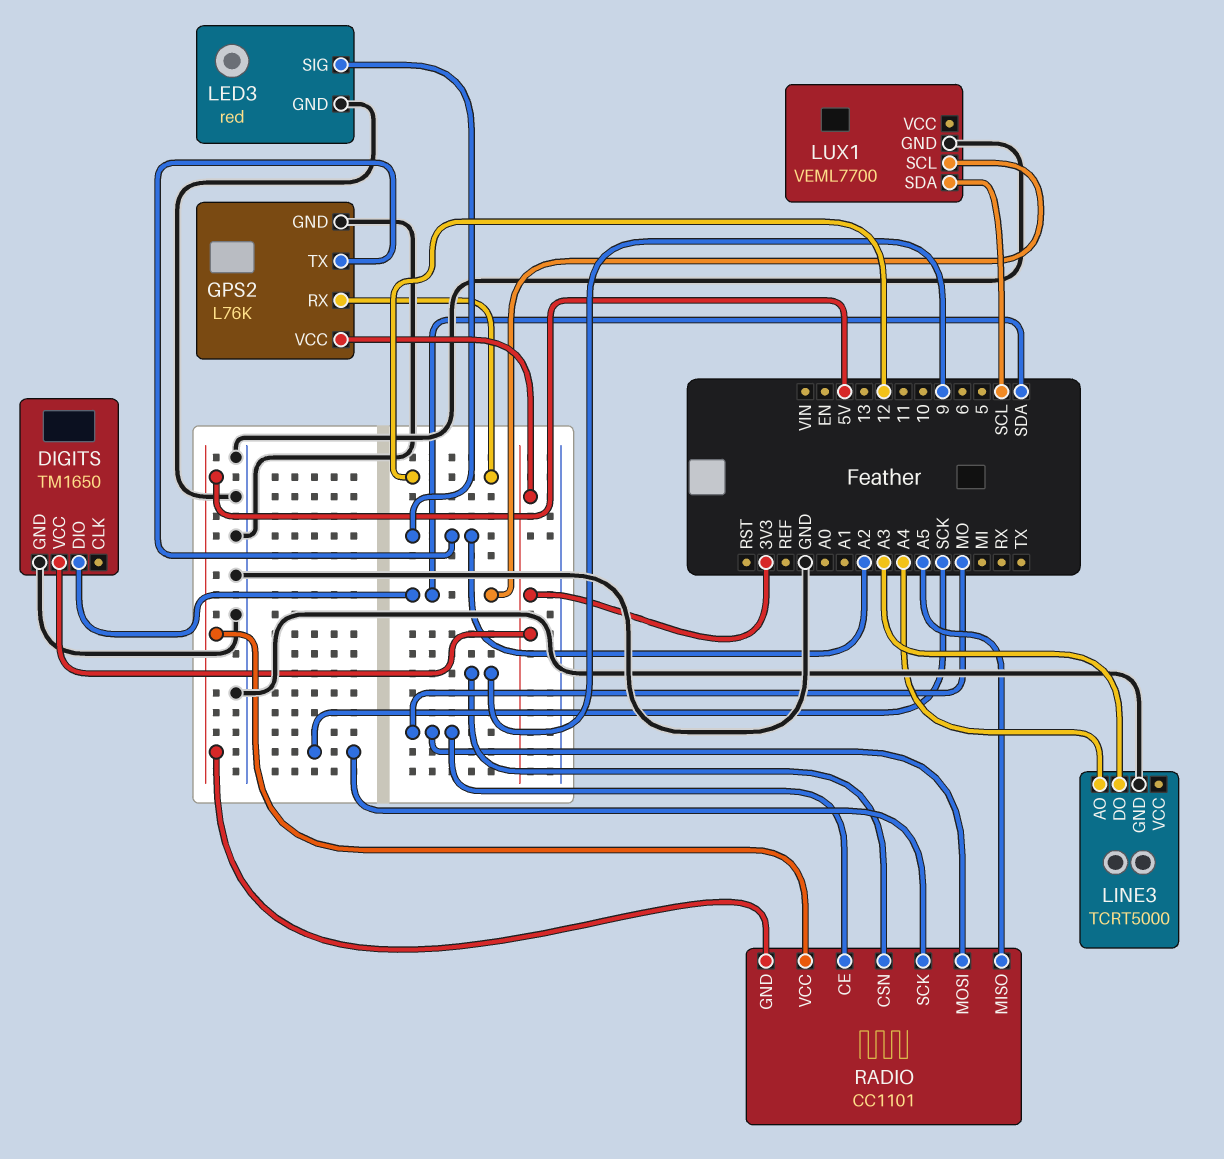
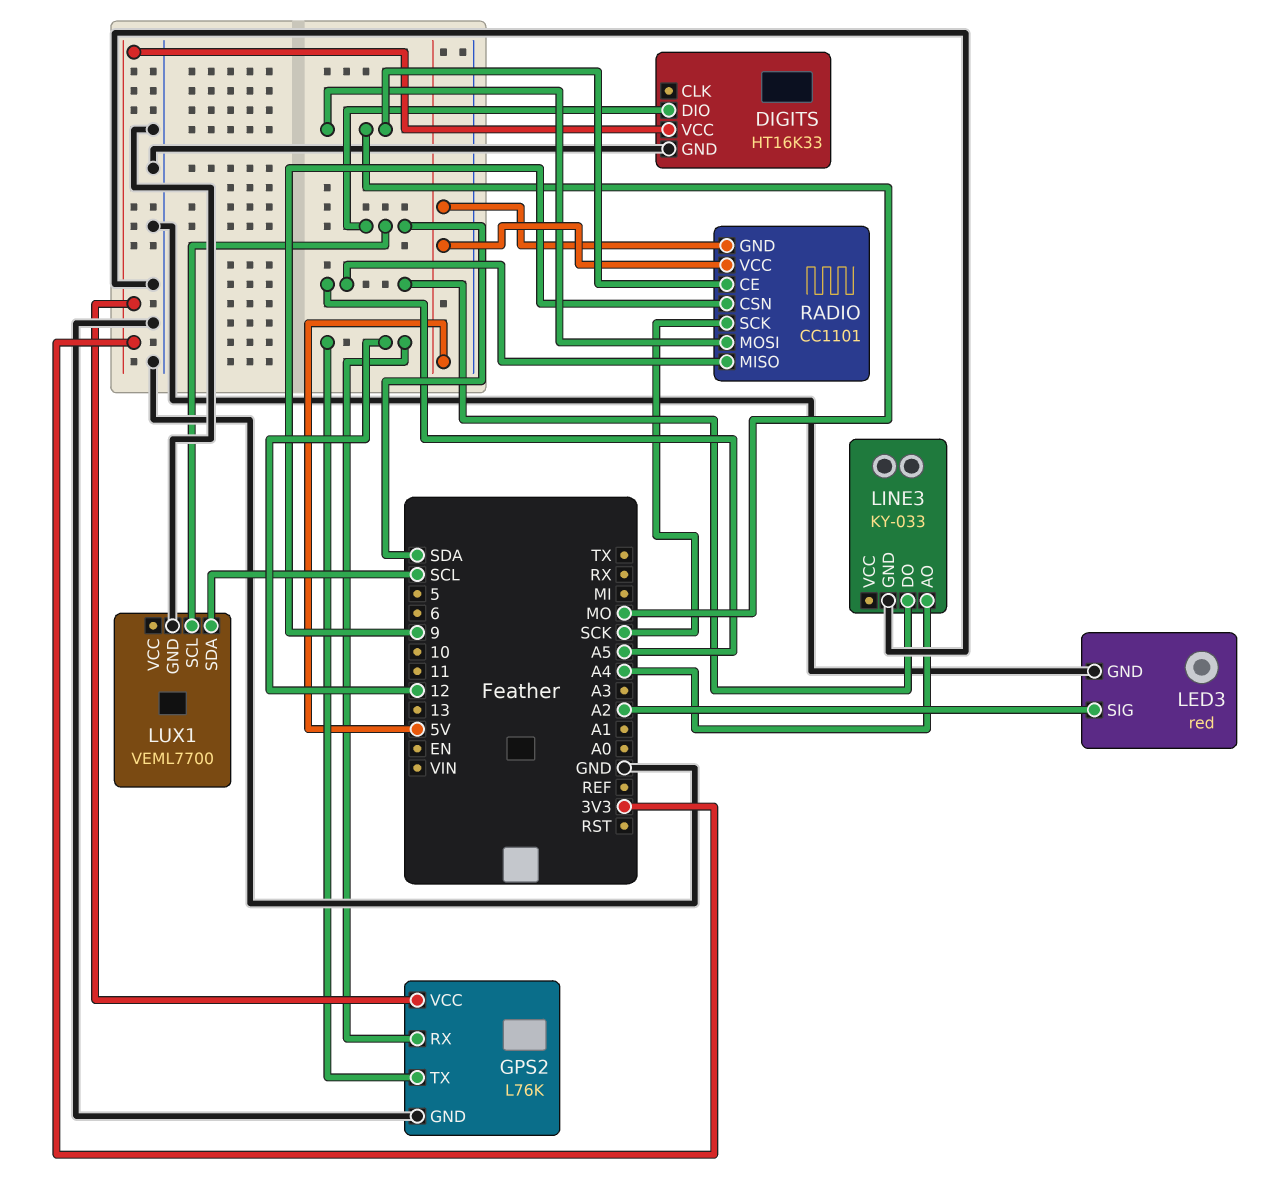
DIGITS: TM1650 -> HT16K33
GPS2 pin TX: A2 -> 12
LINE3: TCRT5000 -> KY-033
LINE3 pin DO: A3 -> A5

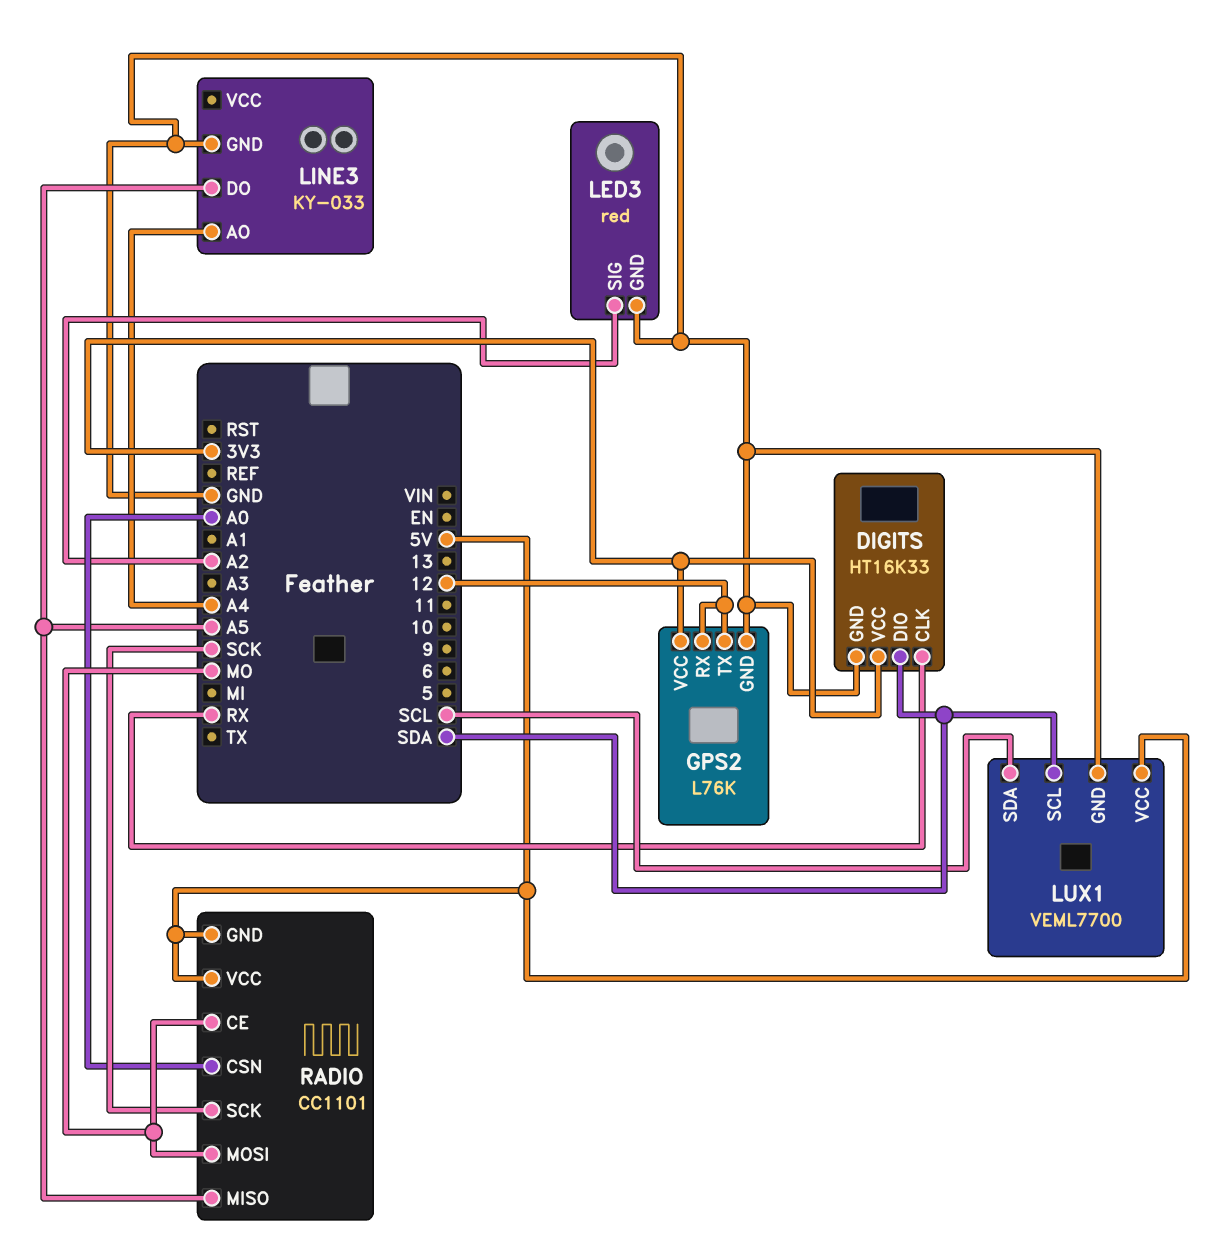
DIGITS pin CLK: none -> RX
LUX1 pin VCC: none -> 5V
RADIO pin CSN: 9 -> A0

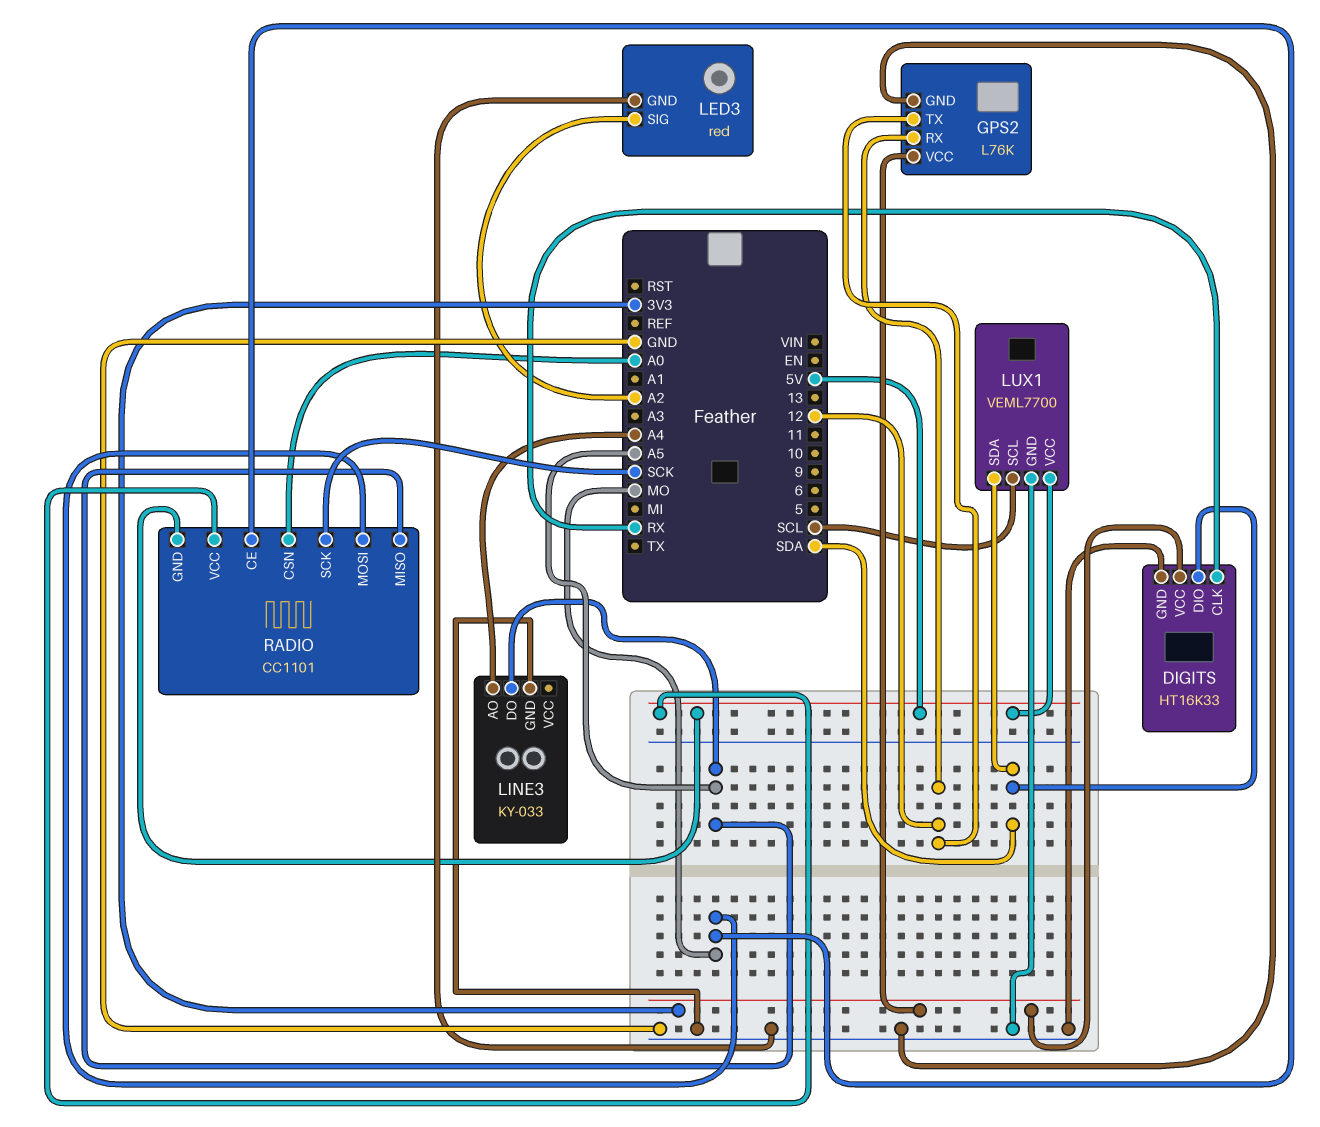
LUX1 pin SCL: SDA -> SCL
LUX1 pin SDA: SCL -> SDA

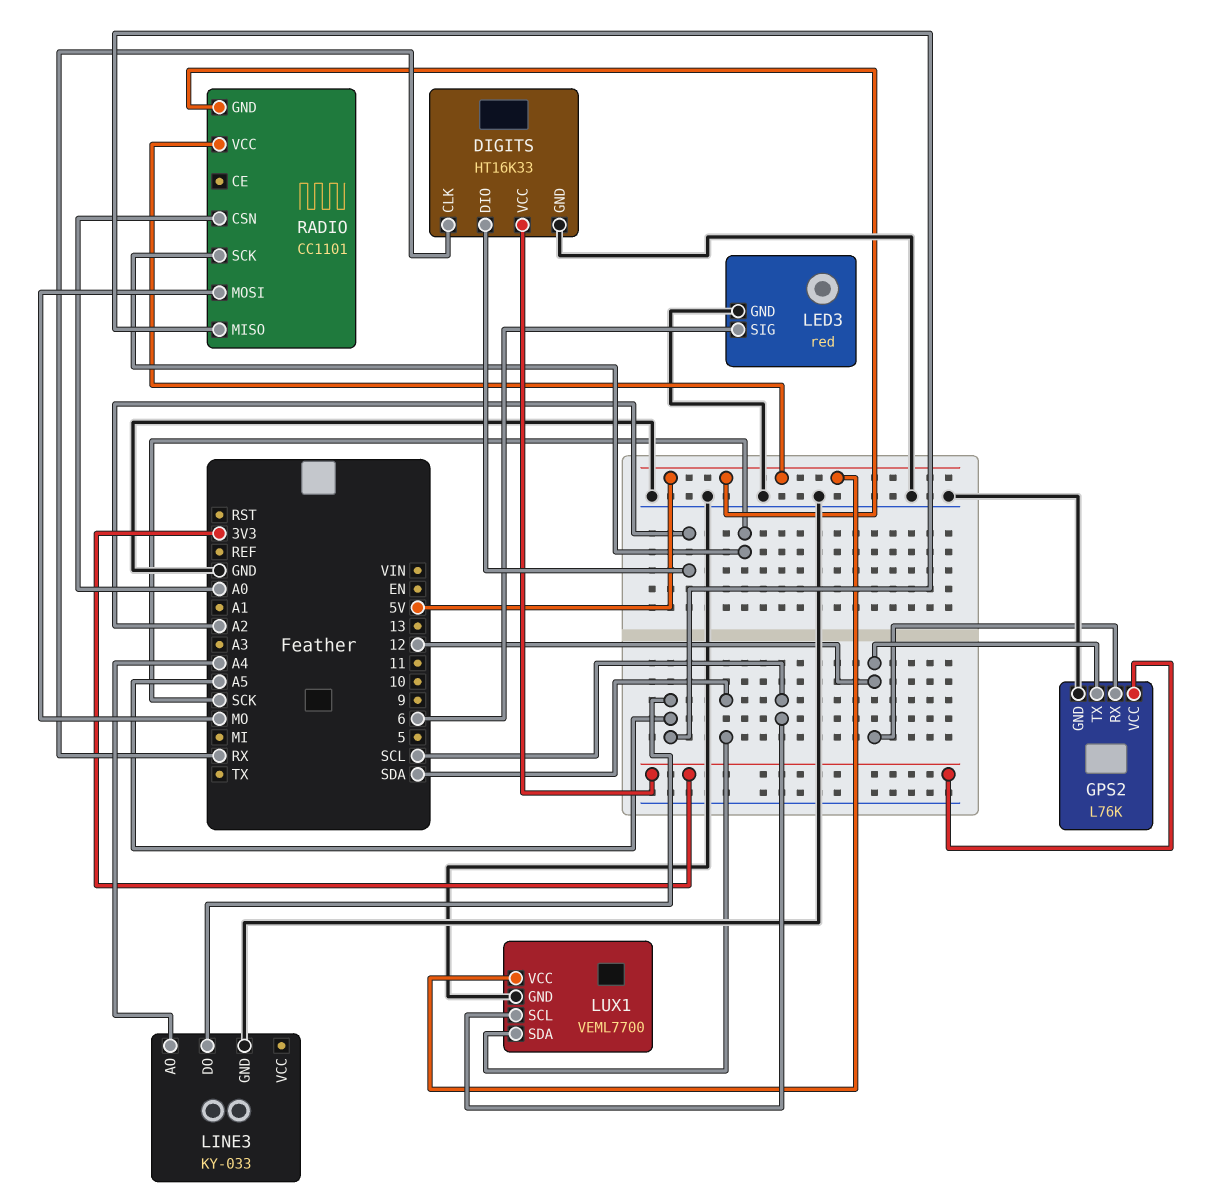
DIGITS pin DIO: SDA -> A2
LED3 pin SIG: A2 -> 6
RADIO pin CE: MO -> none

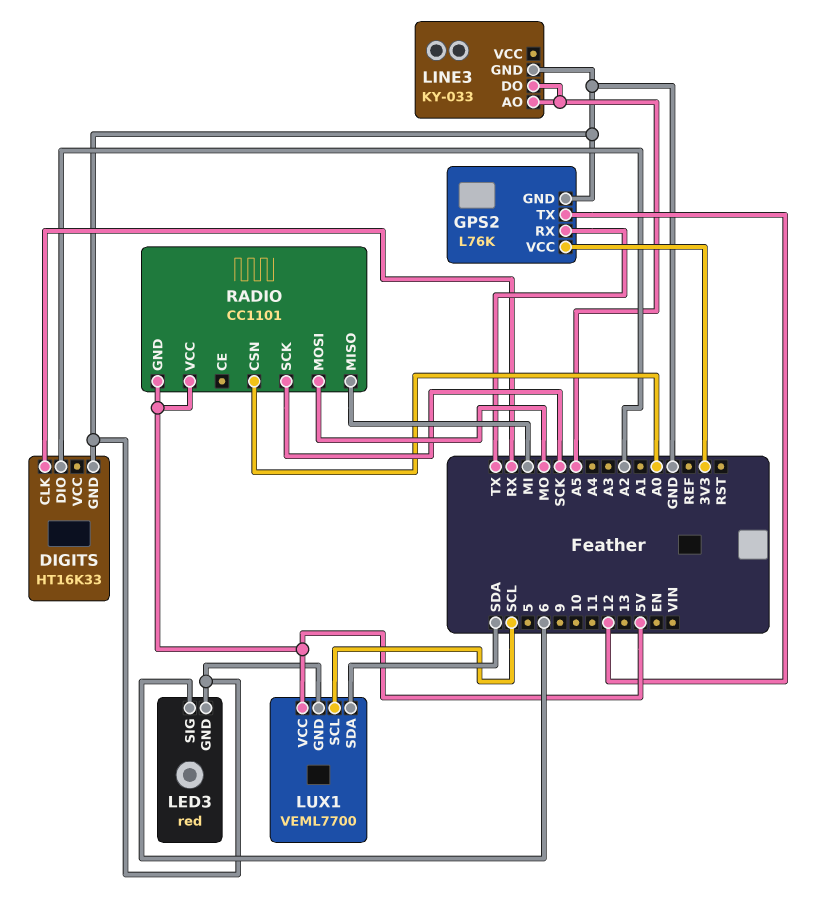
DIGITS pin VCC: 3V3 -> none
GPS2 pin RX: 12 -> TX
LINE3 pin AO: A4 -> A5
RADIO pin MISO: A5 -> MI

